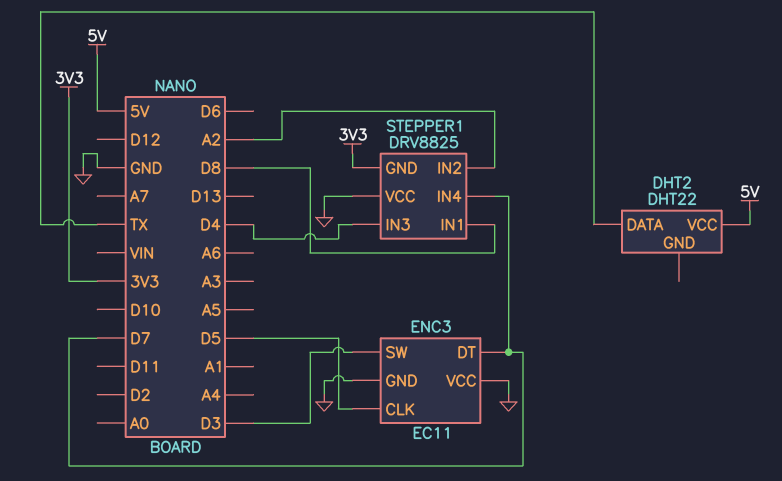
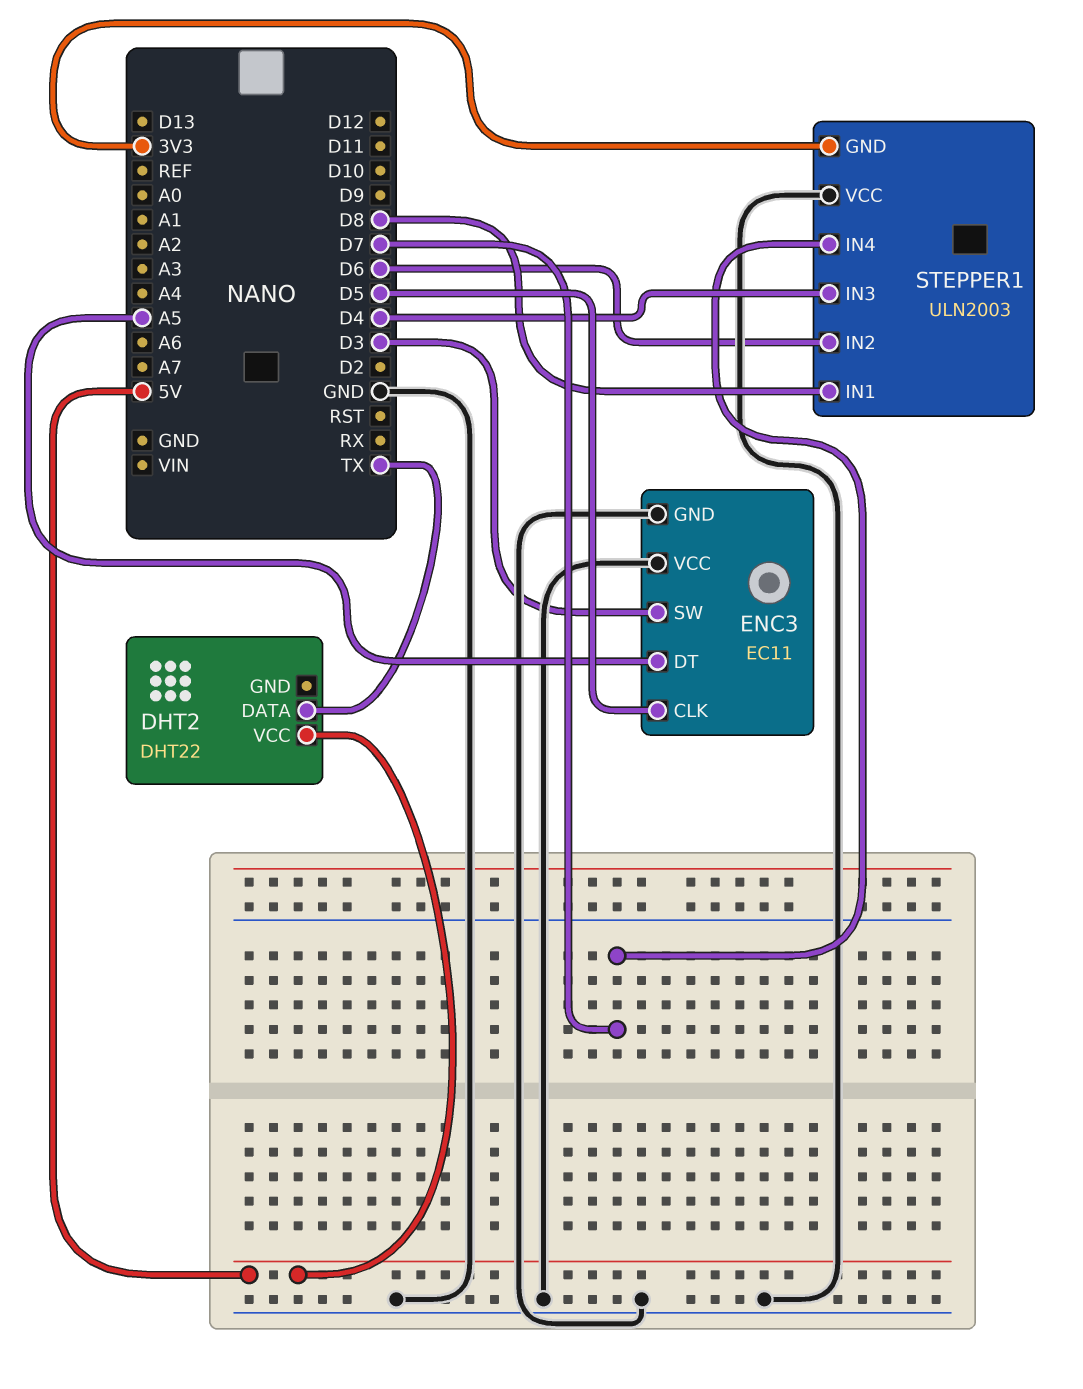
ENC3 pin DT: D7 -> A5
STEPPER1: DRV8825 -> ULN2003
STEPPER1 pin IN2: A2 -> D6

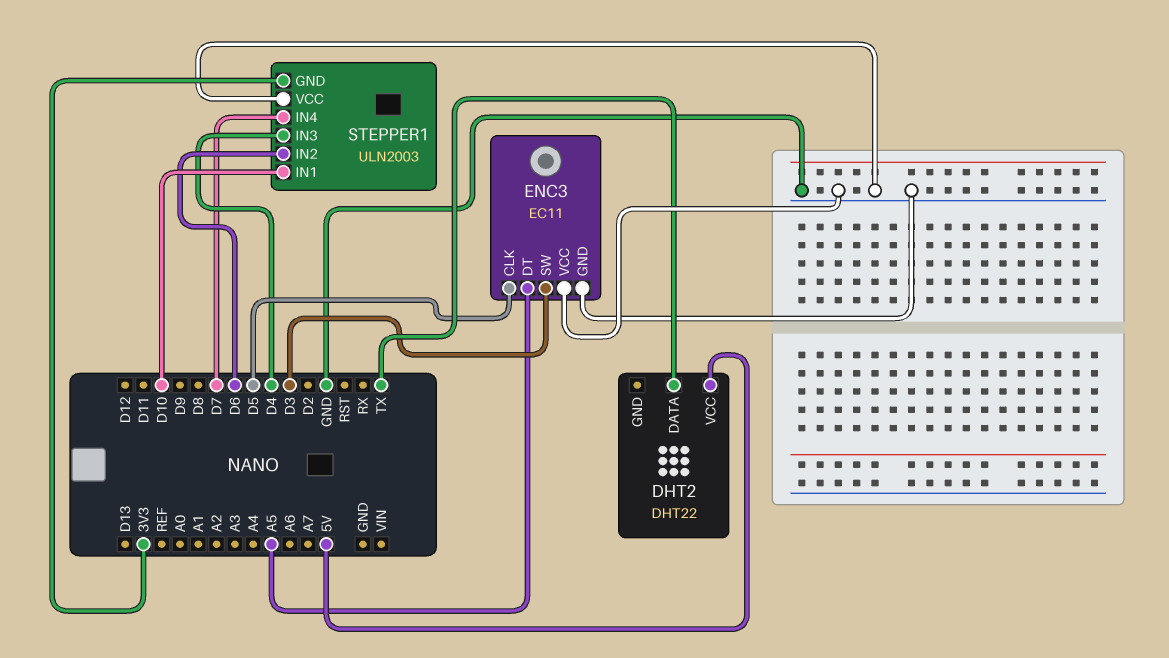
STEPPER1 pin IN1: D8 -> D10

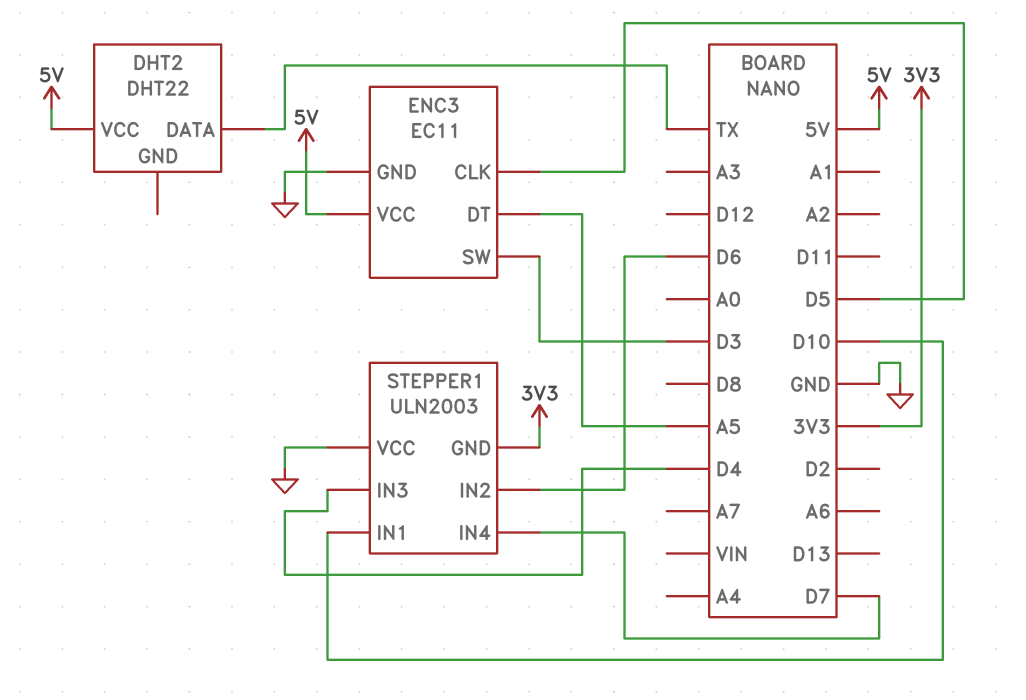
ENC3 pin VCC: GND -> 5V

